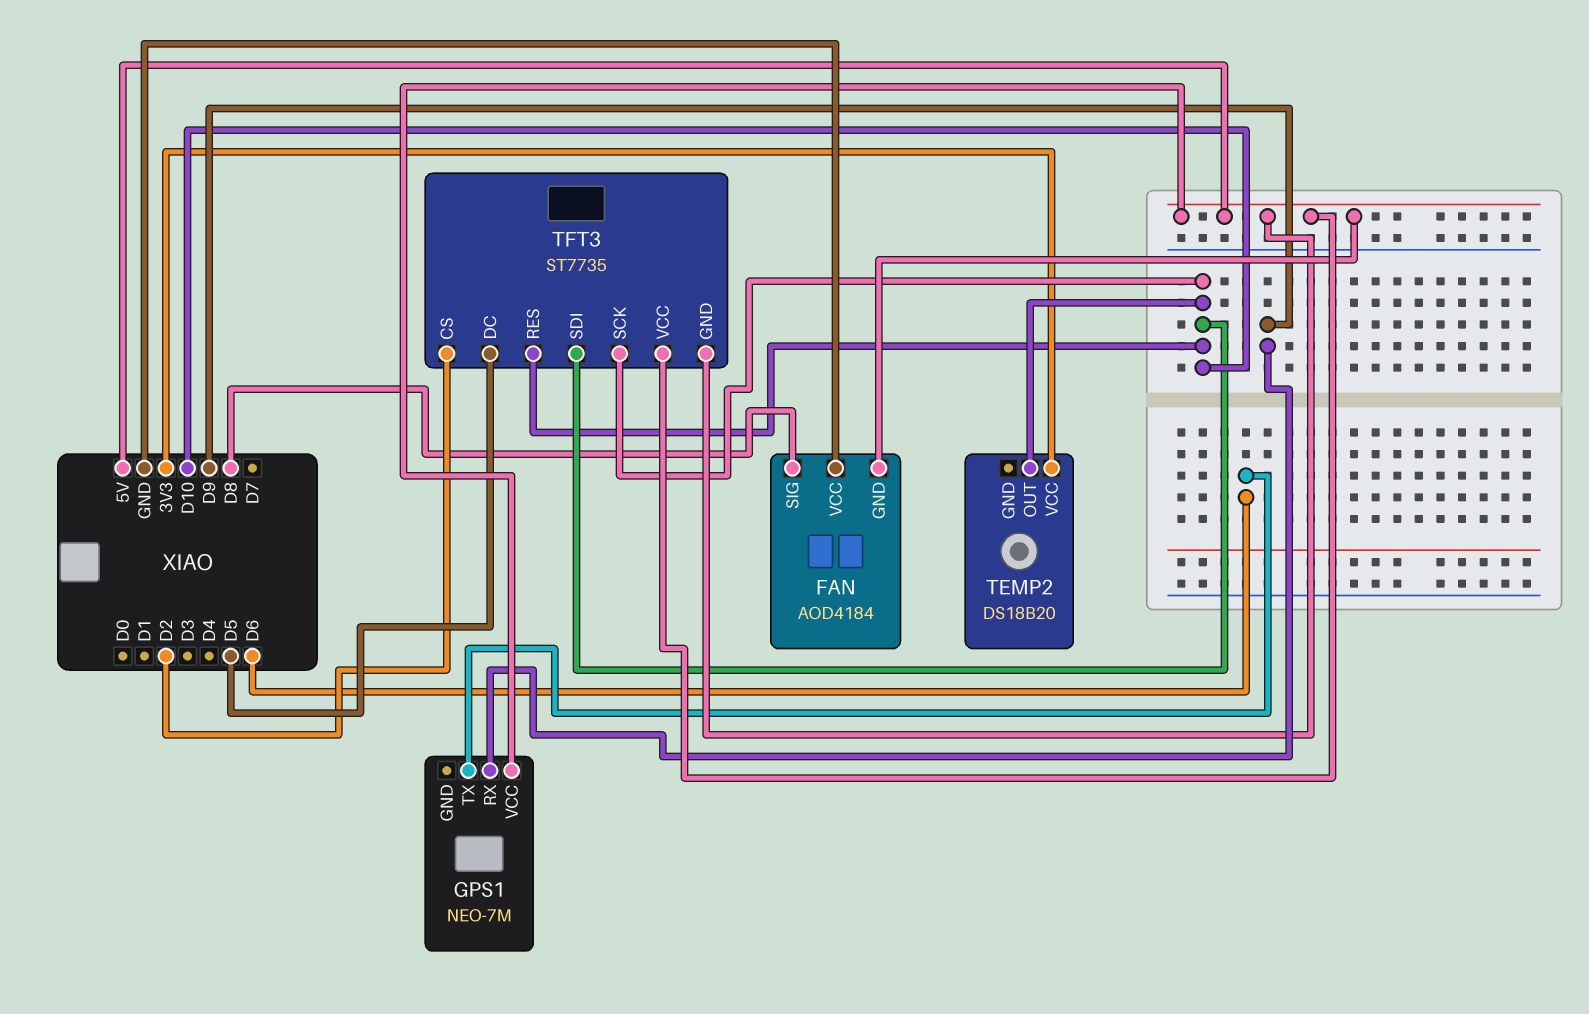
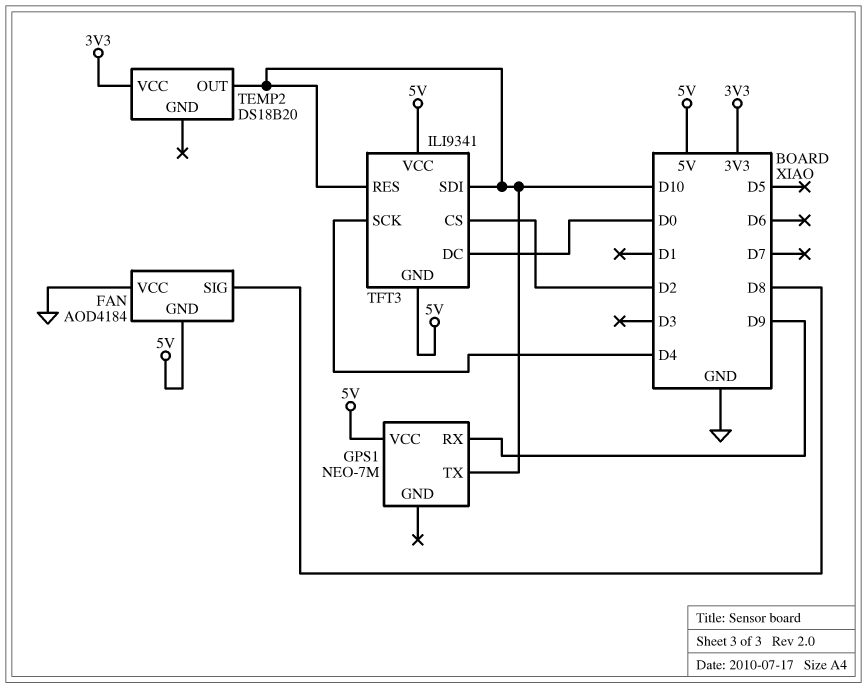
GPS1 pin TX: D6 -> D10
TFT3: ST7735 -> ILI9341
TFT3 pin DC: D5 -> D0
TFT3 pin SCK: D10 -> D4

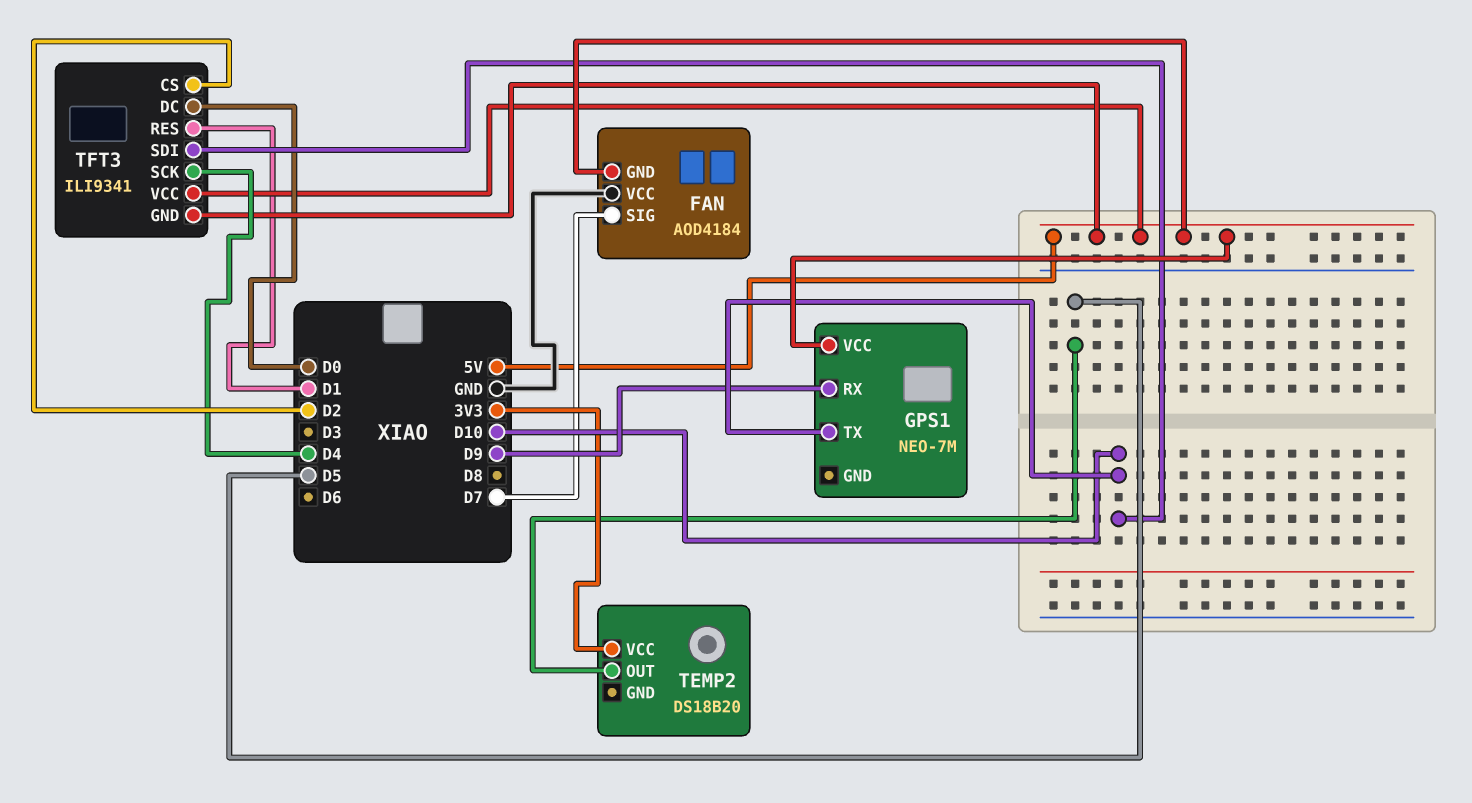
FAN pin SIG: D8 -> D7
TEMP2 pin OUT: D10 -> D5
TFT3 pin RES: D10 -> D1

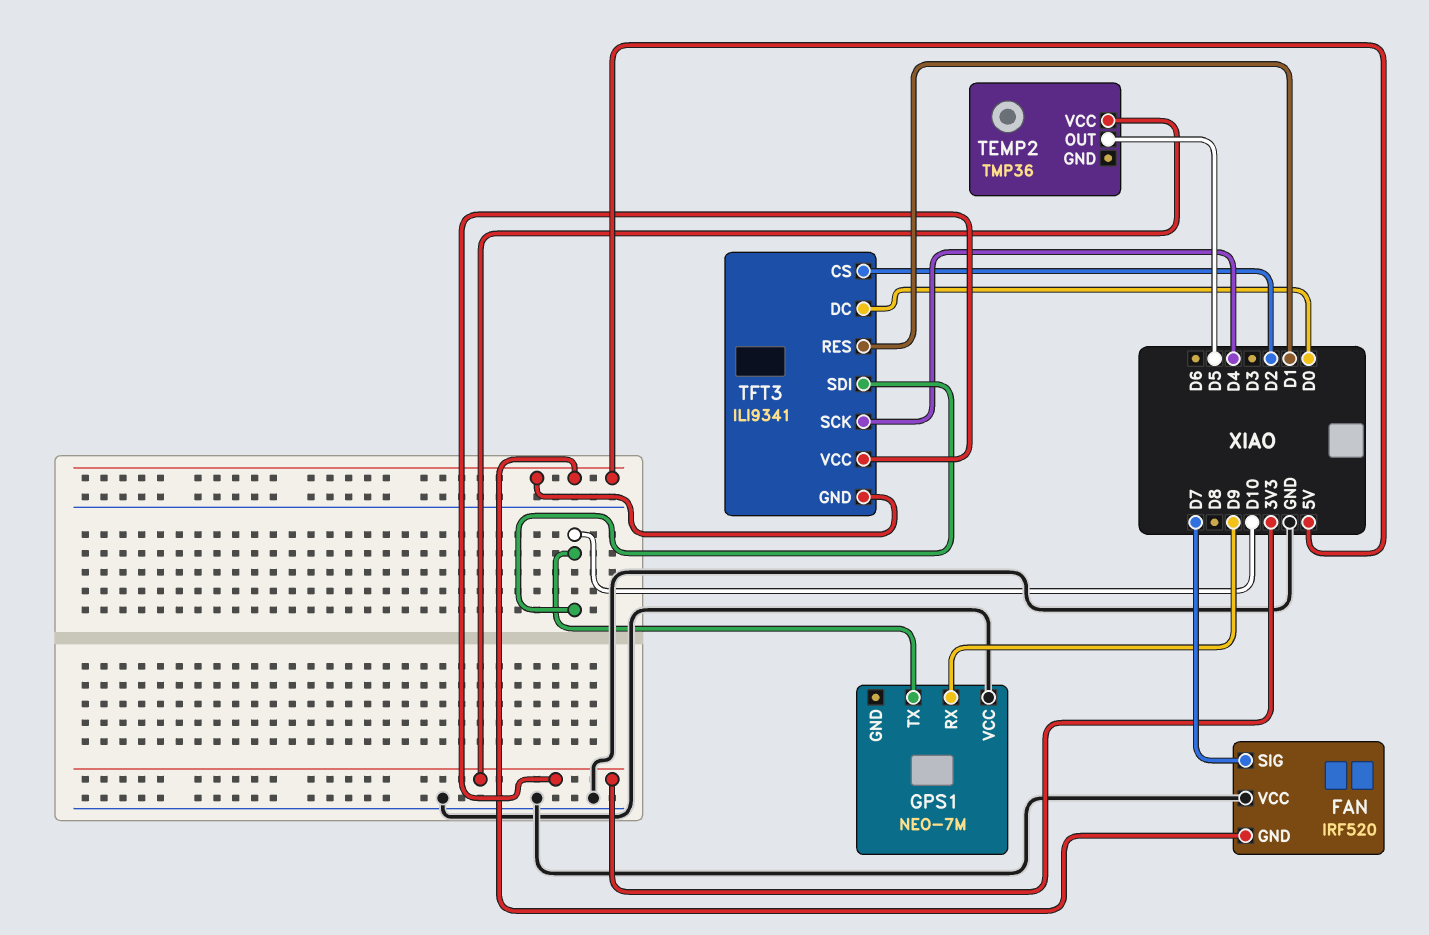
FAN: AOD4184 -> IRF520
GPS1 pin VCC: 5V -> GND
TEMP2: DS18B20 -> TMP36
TFT3 pin VCC: 5V -> 3V3

